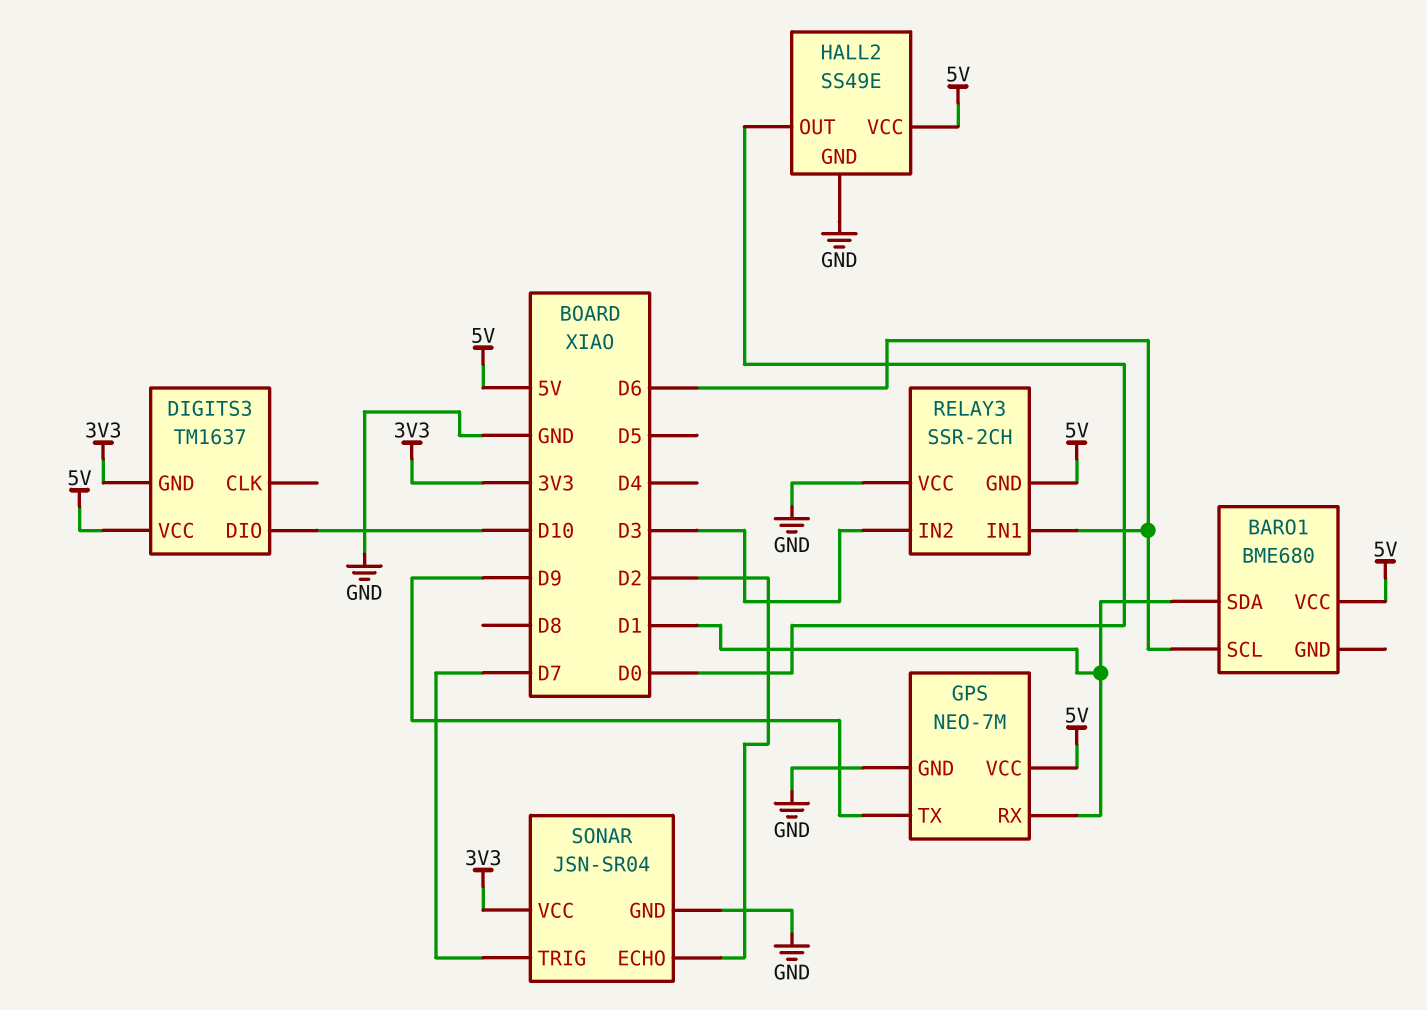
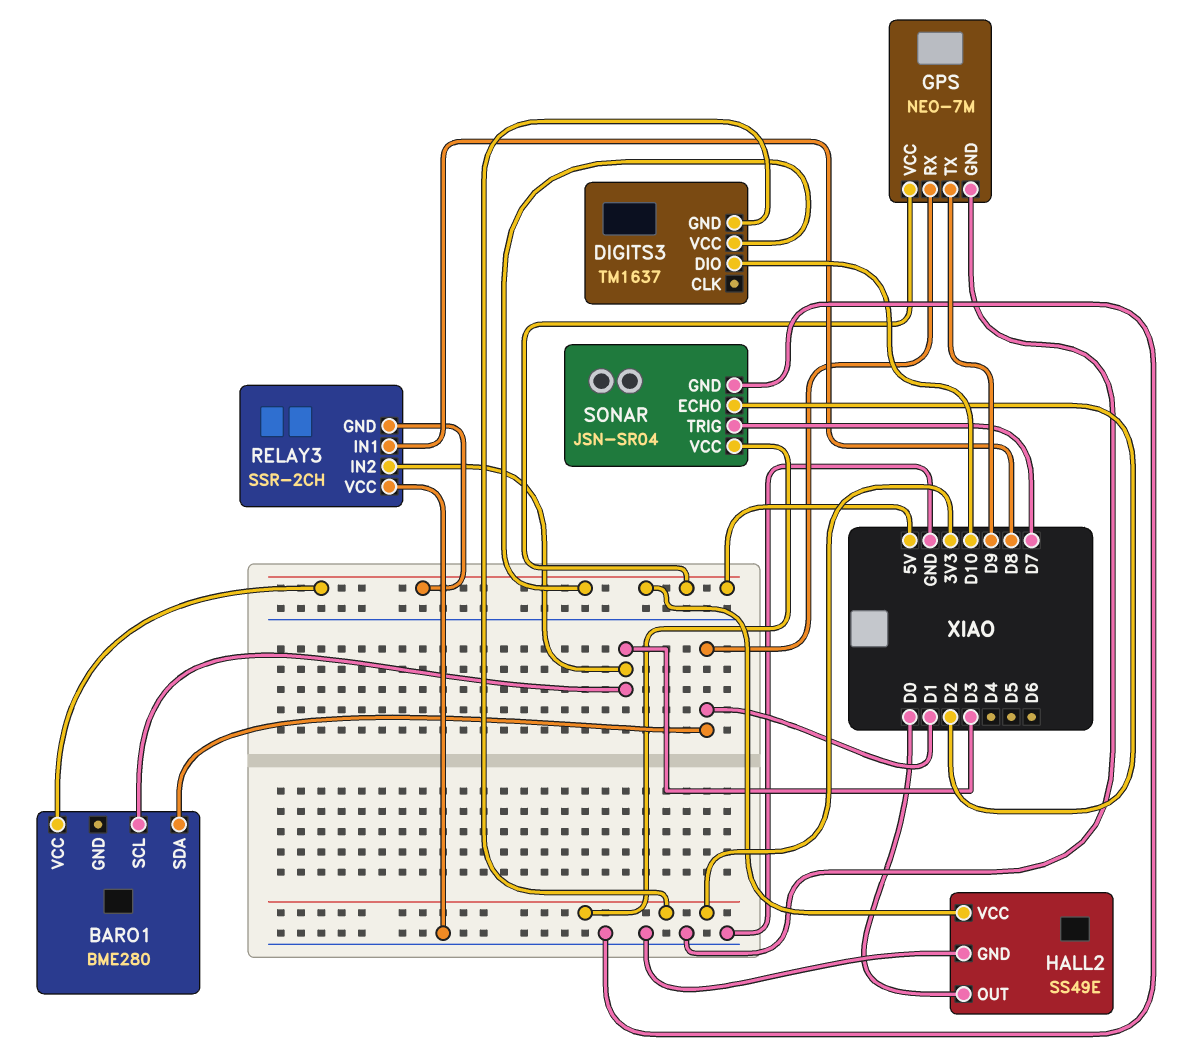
BARO1: BME680 -> BME280
BARO1 pin SCL: D6 -> D3
RELAY3 pin IN1: D6 -> D8

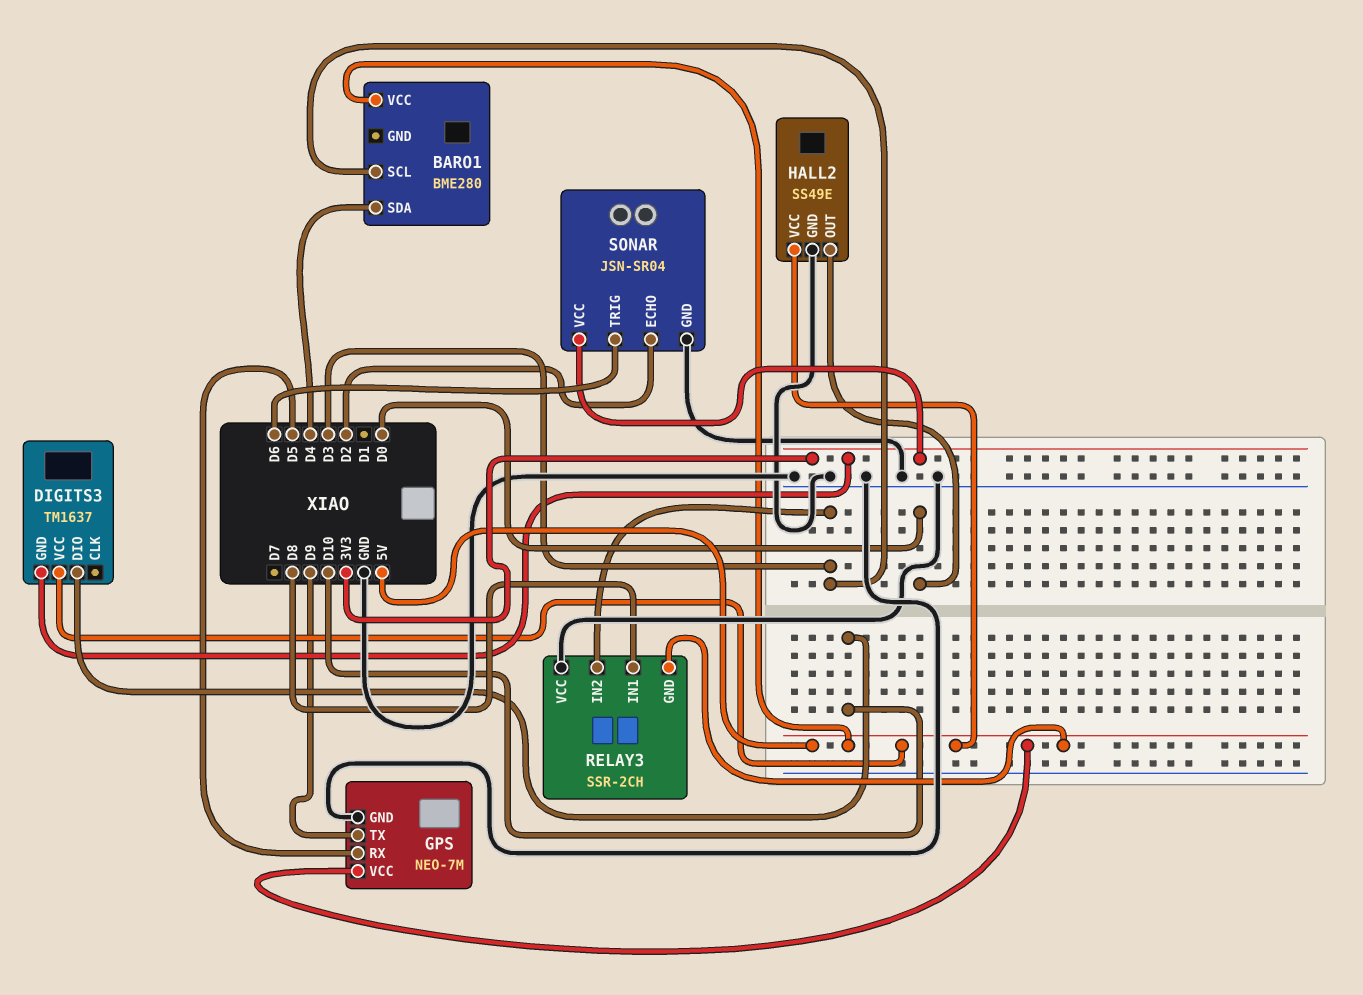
BARO1 pin SDA: D1 -> D4
GPS pin RX: D1 -> D5
SONAR pin TRIG: D7 -> D6

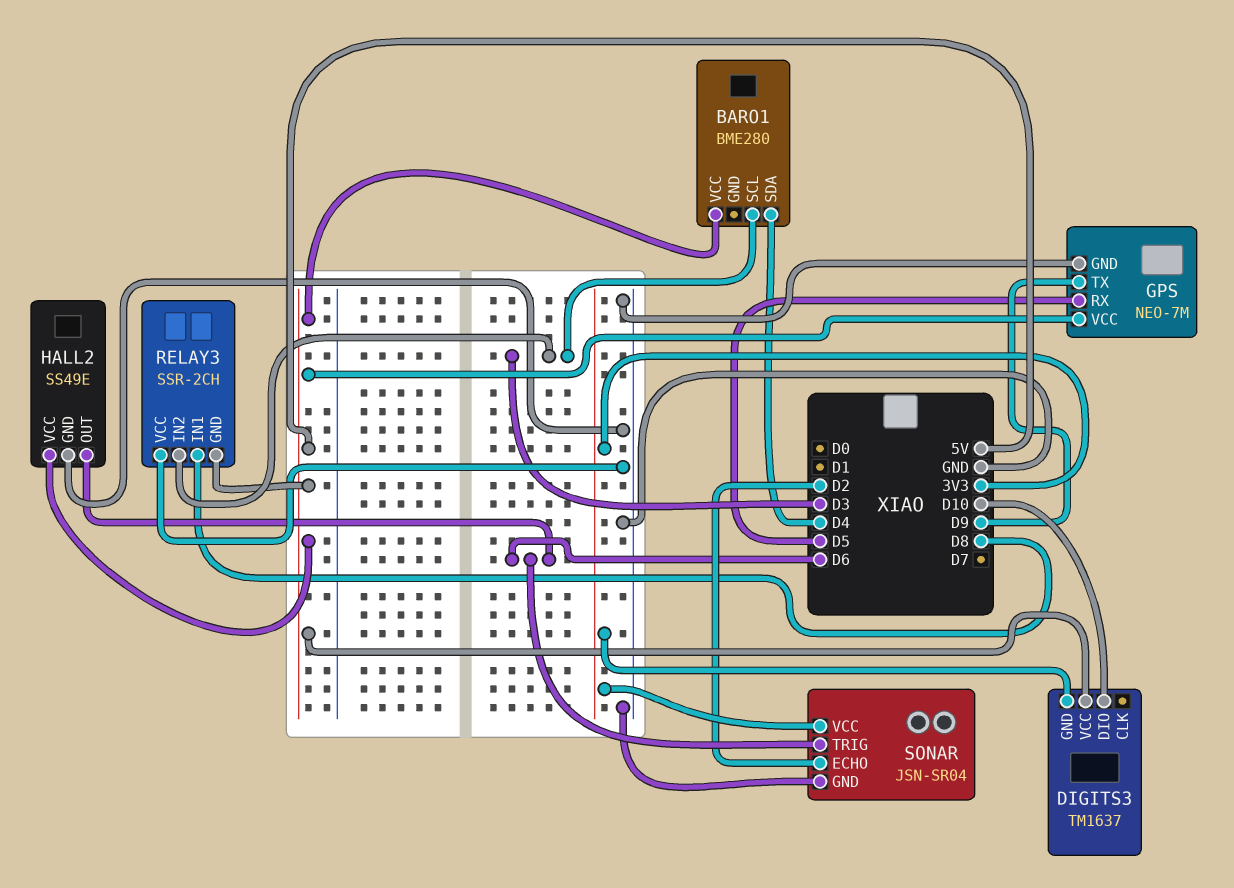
HALL2 pin OUT: D0 -> D6

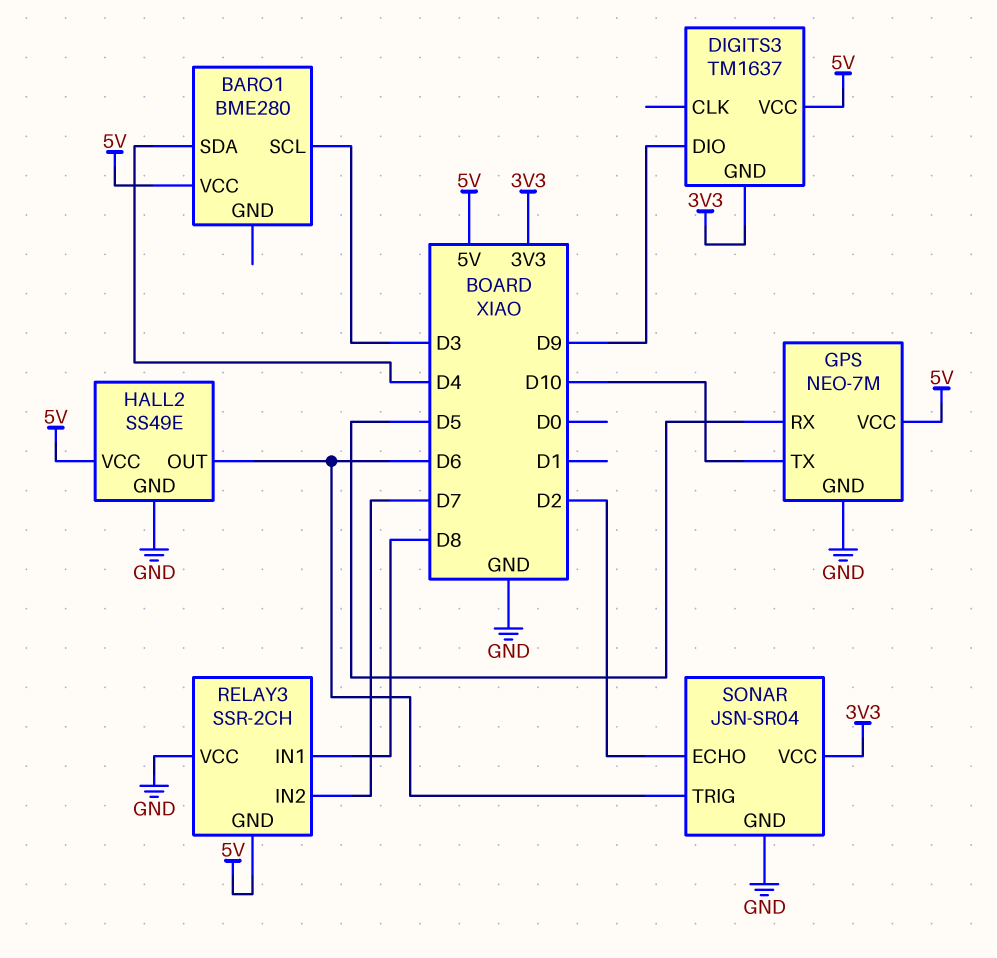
DIGITS3 pin DIO: D10 -> D9
GPS pin TX: D9 -> D10
RELAY3 pin IN2: D3 -> D7

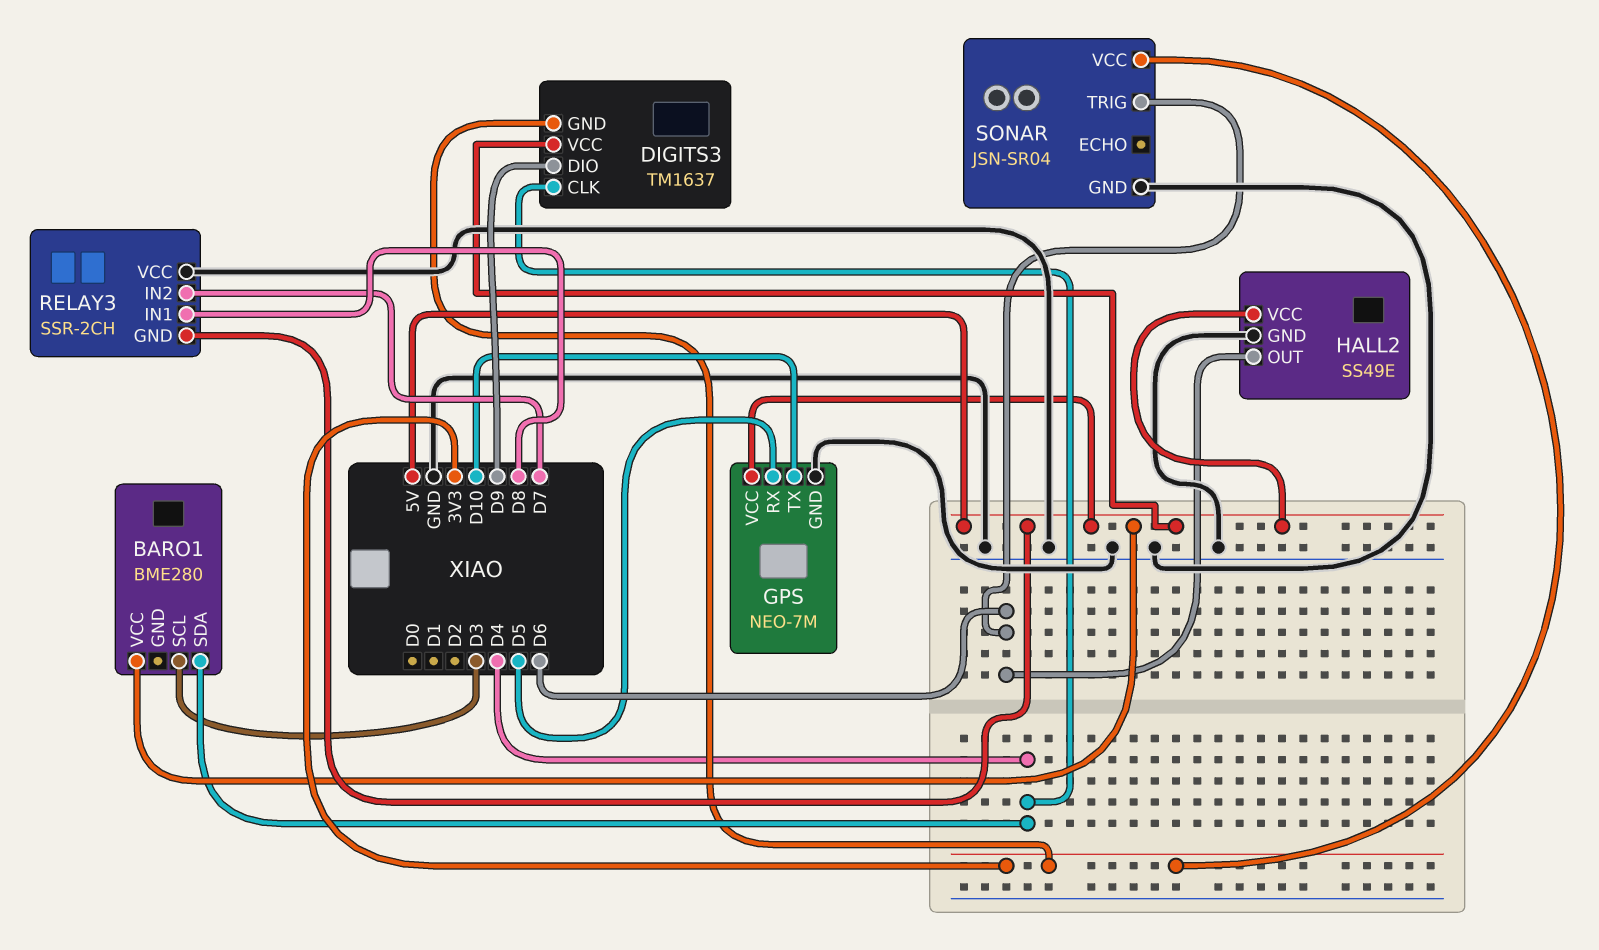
DIGITS3 pin CLK: none -> D4
SONAR pin ECHO: D2 -> none

